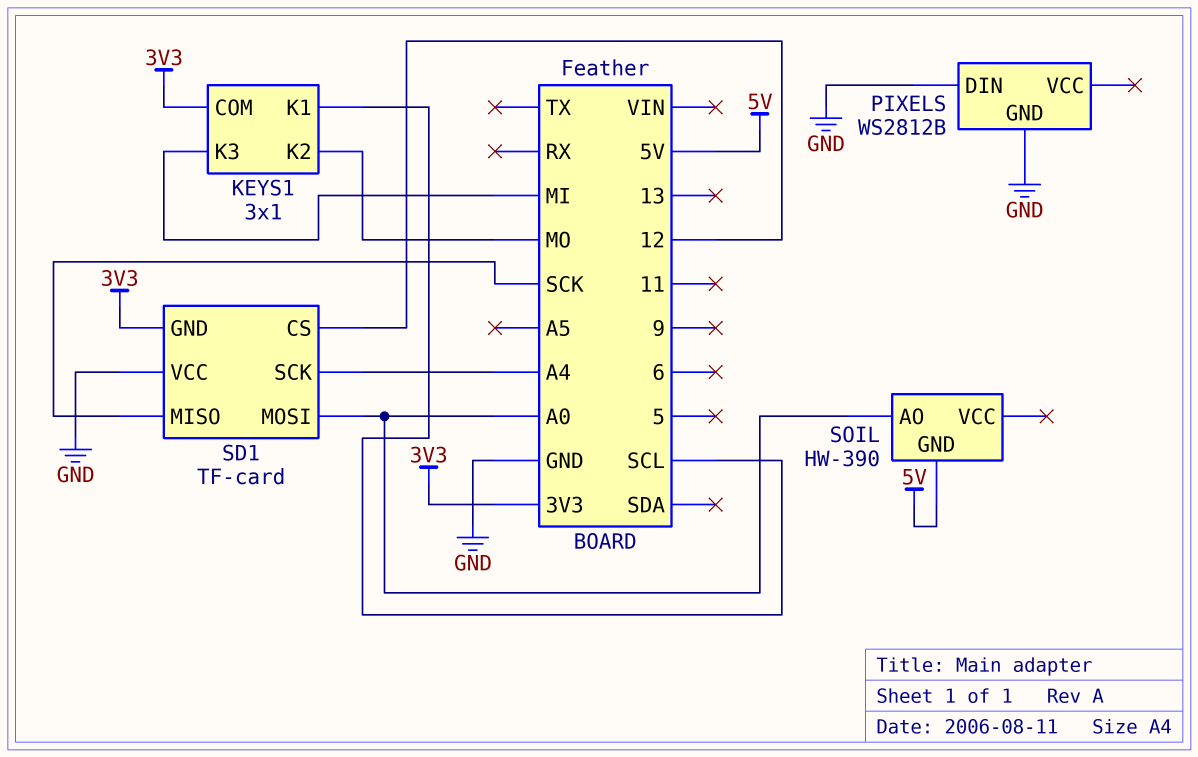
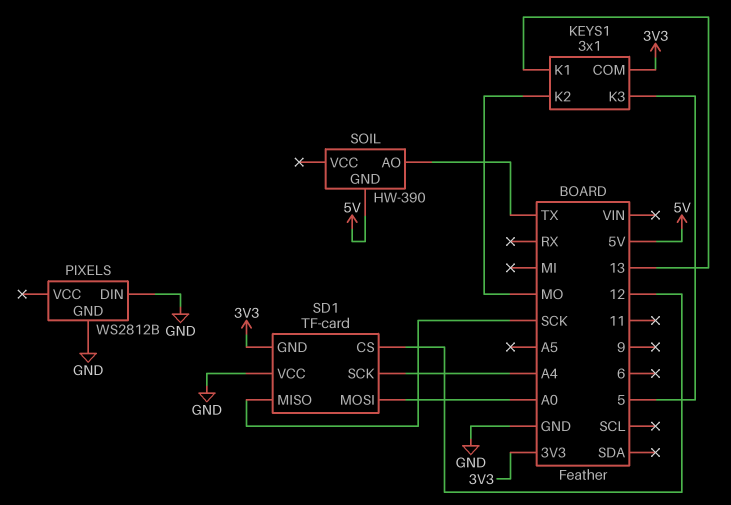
KEYS1 pin K1: SCL -> 13
KEYS1 pin K3: MI -> 5
SOIL pin AO: A0 -> TX

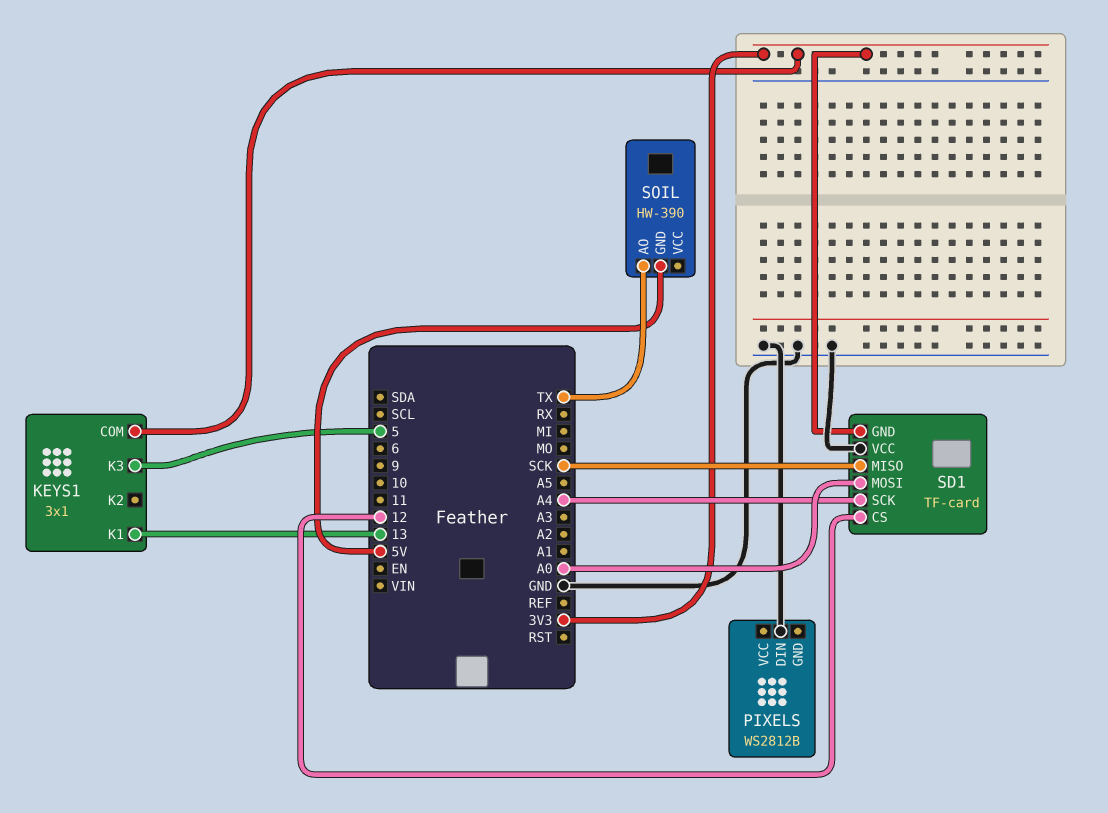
KEYS1 pin K2: MO -> none
PIXELS pin GND: GND -> none

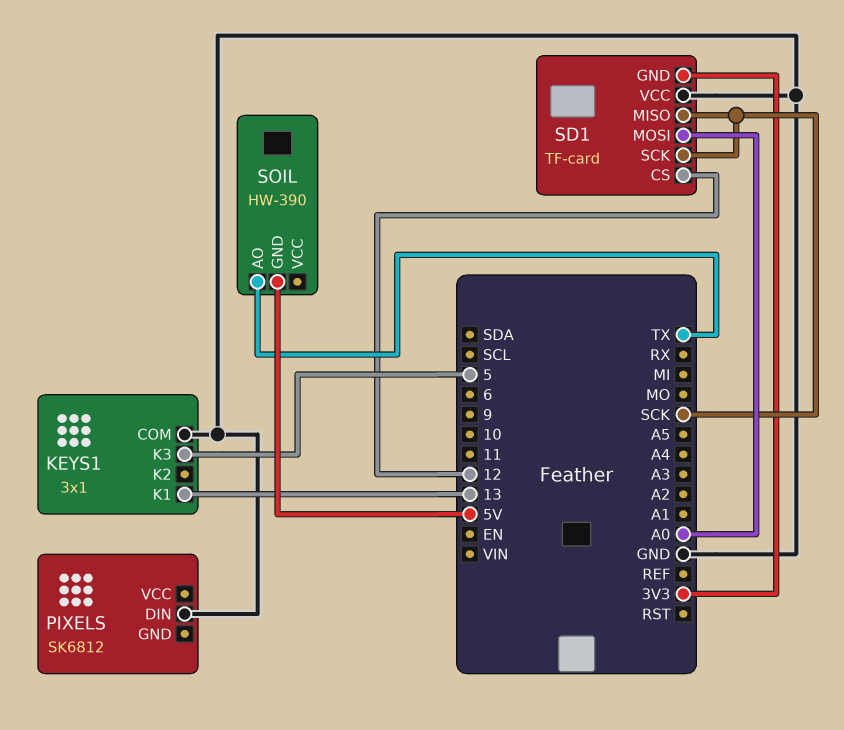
KEYS1 pin COM: 3V3 -> GND
PIXELS: WS2812B -> SK6812
SD1 pin SCK: A4 -> SCK

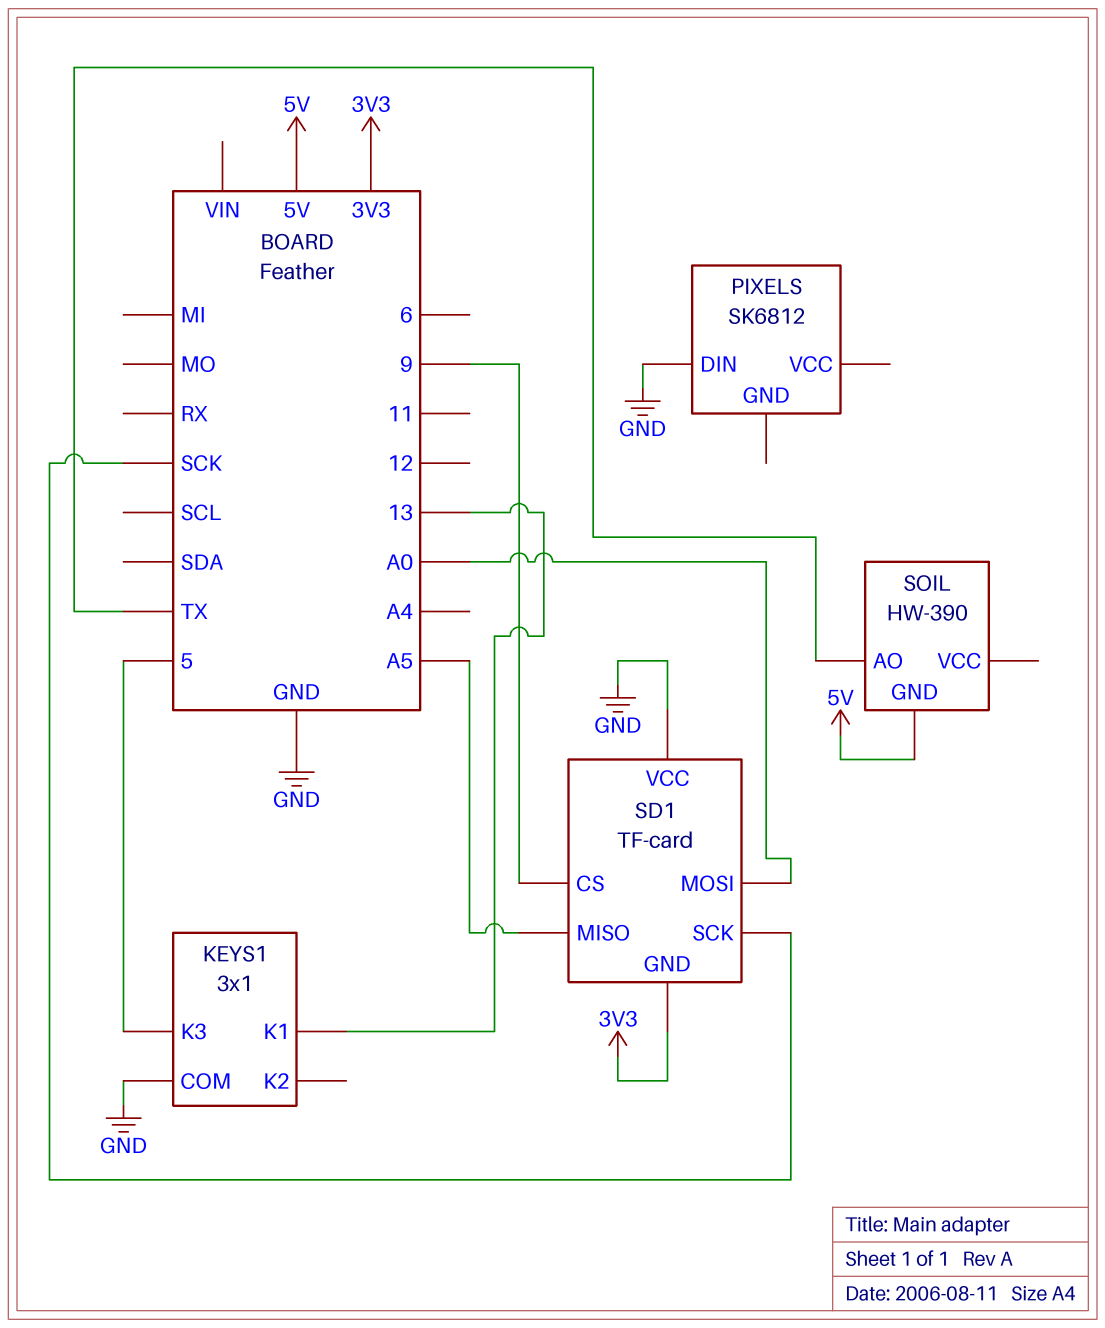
SD1 pin CS: 12 -> 9
SD1 pin MISO: SCK -> A5

